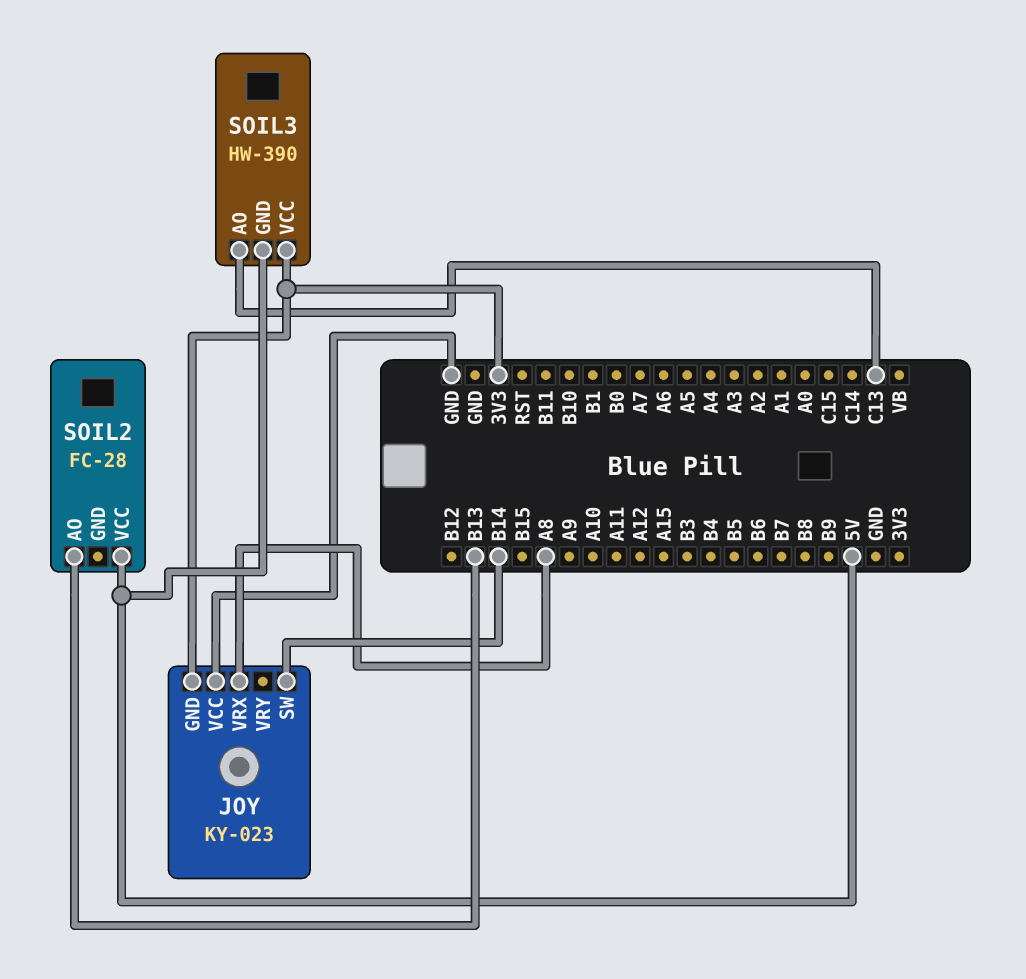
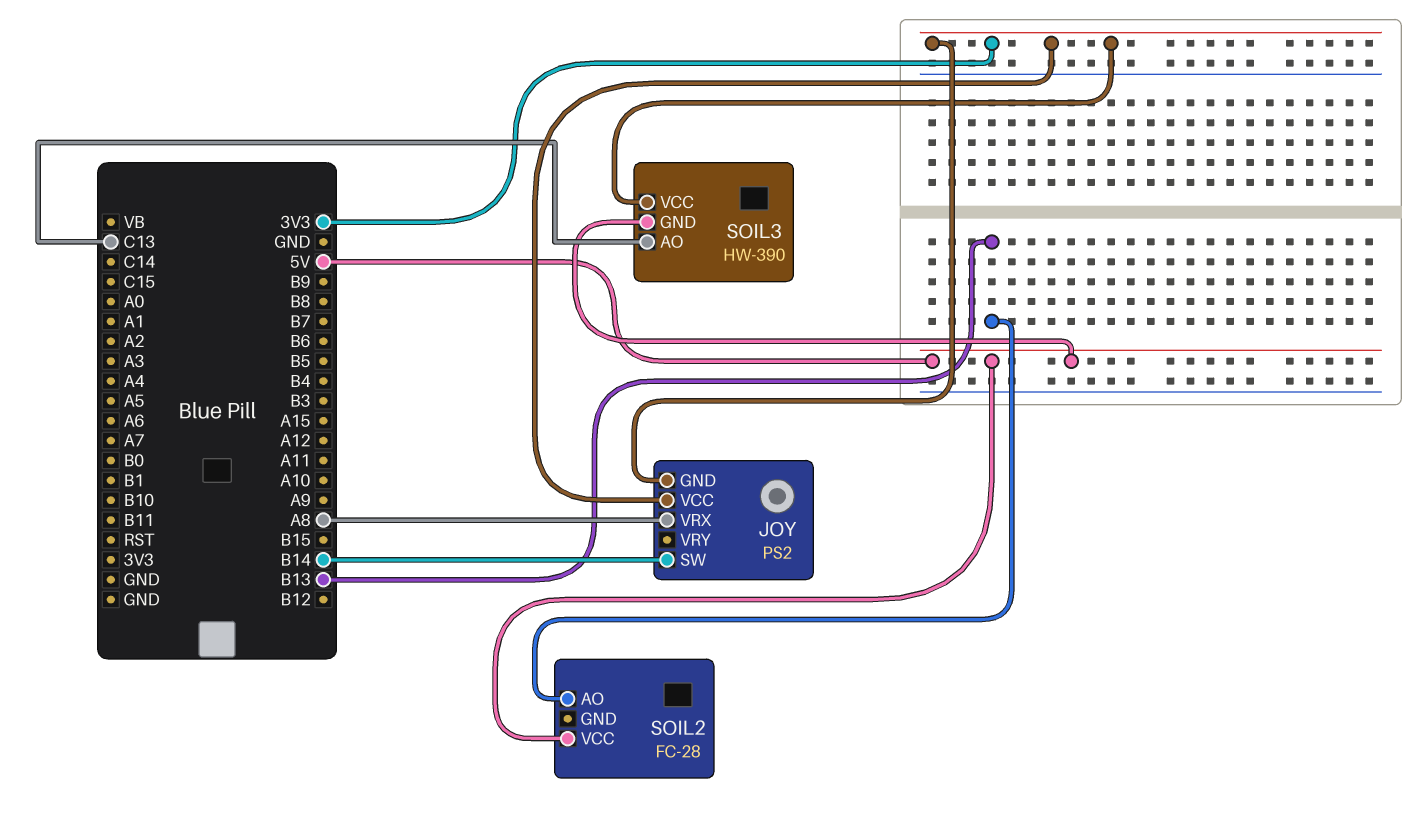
JOY: KY-023 -> PS2
JOY pin VCC: GND -> 3V3

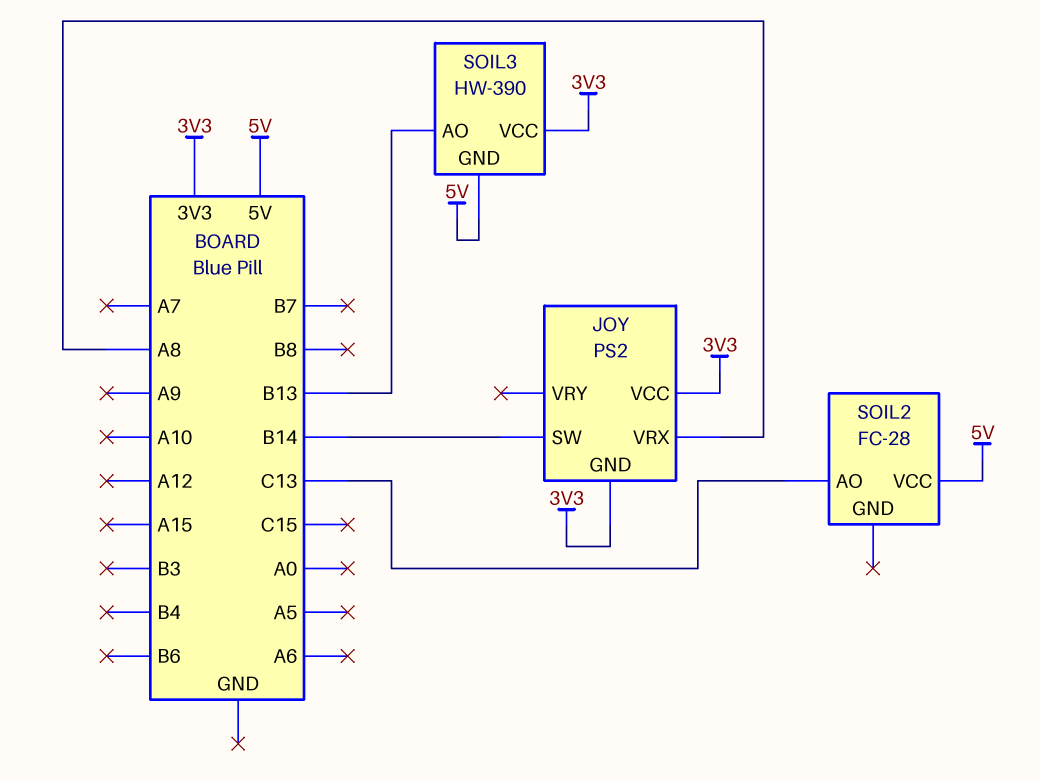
SOIL2 pin AO: B13 -> C13
SOIL3 pin AO: C13 -> B13

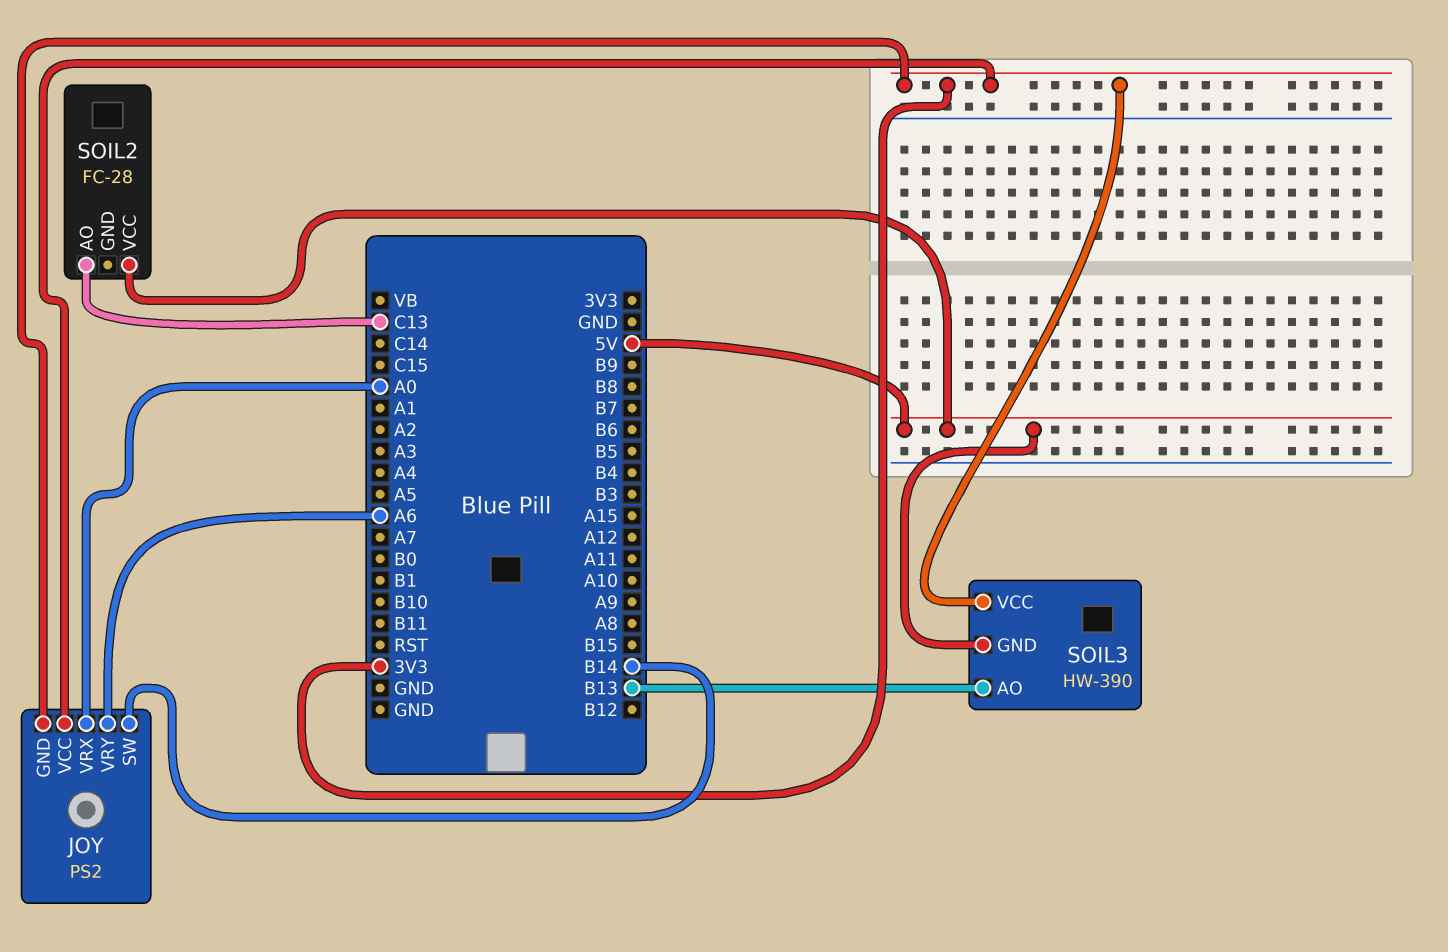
JOY pin VRX: A8 -> A0
JOY pin VRY: none -> A6

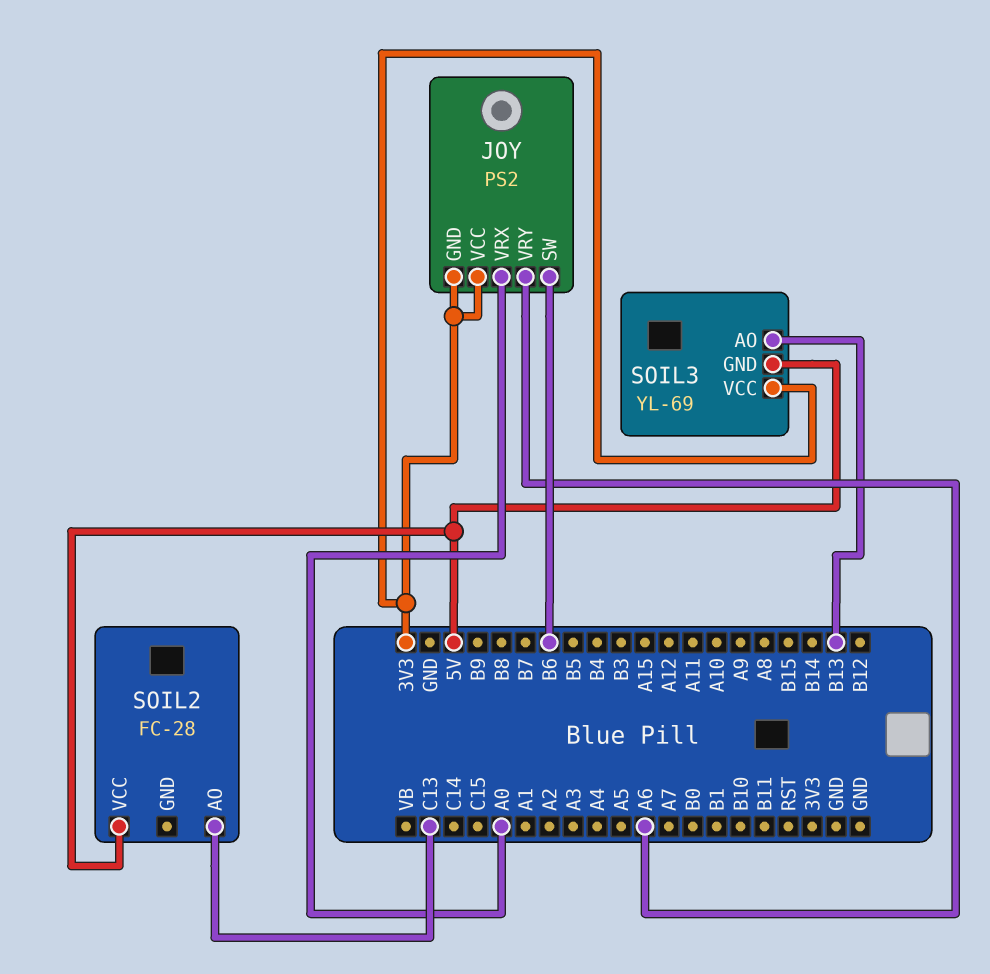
JOY pin SW: B14 -> B6
SOIL3: HW-390 -> YL-69

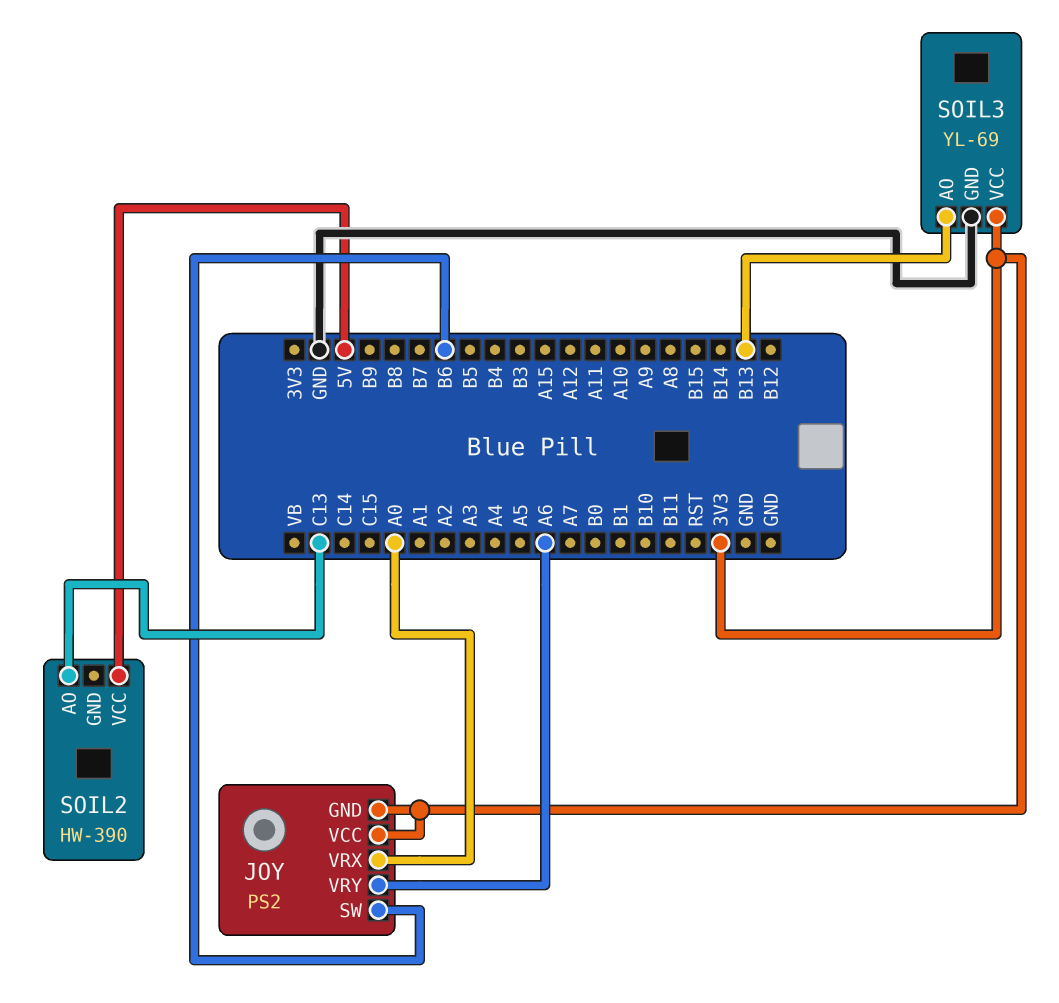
SOIL2: FC-28 -> HW-390
SOIL3 pin GND: 5V -> GND

